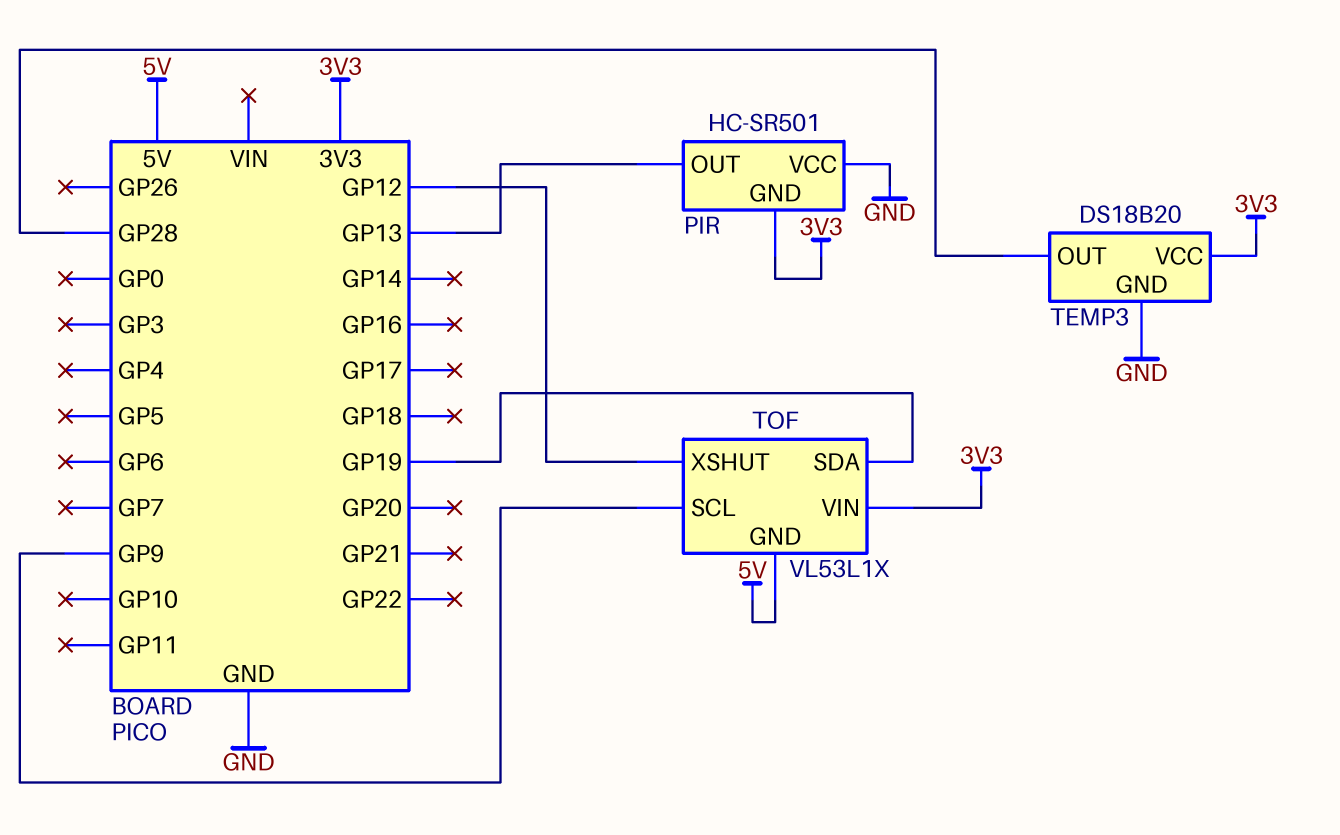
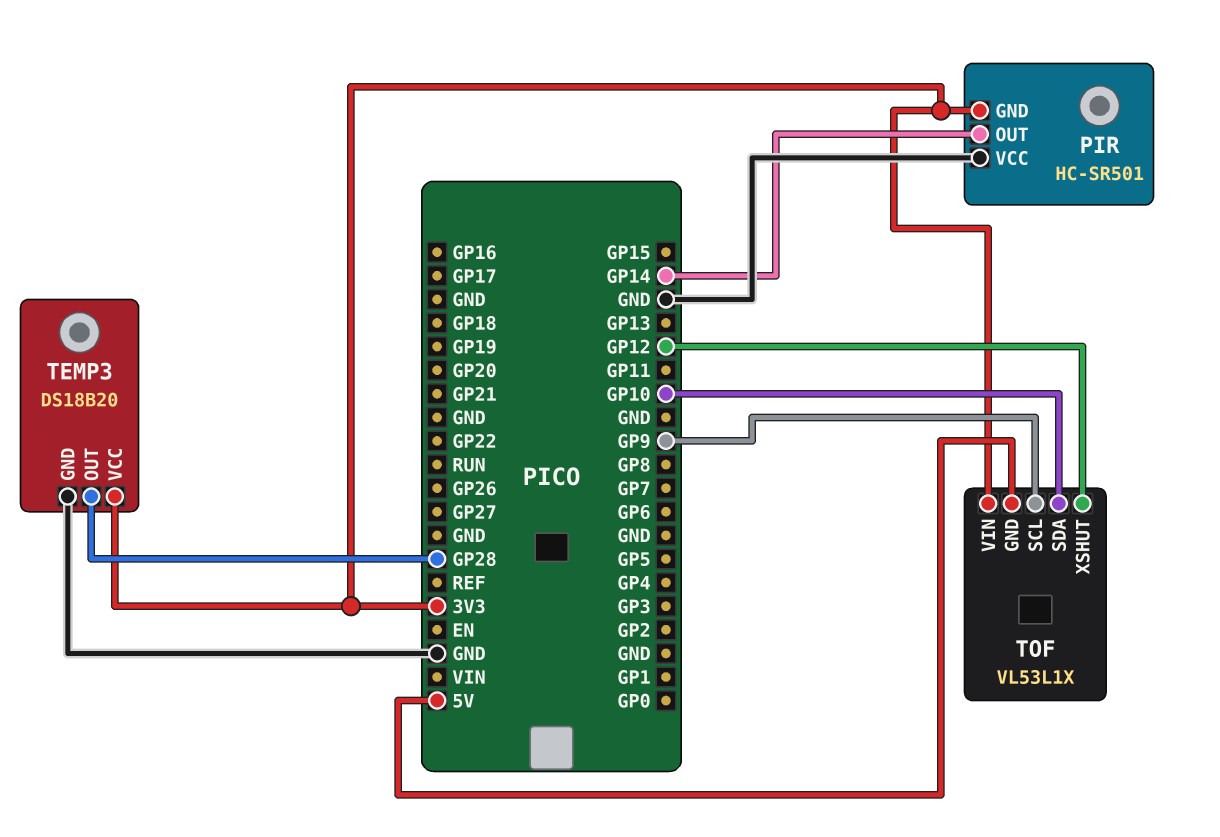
PIR pin OUT: GP13 -> GP14
TOF pin SDA: GP19 -> GP10

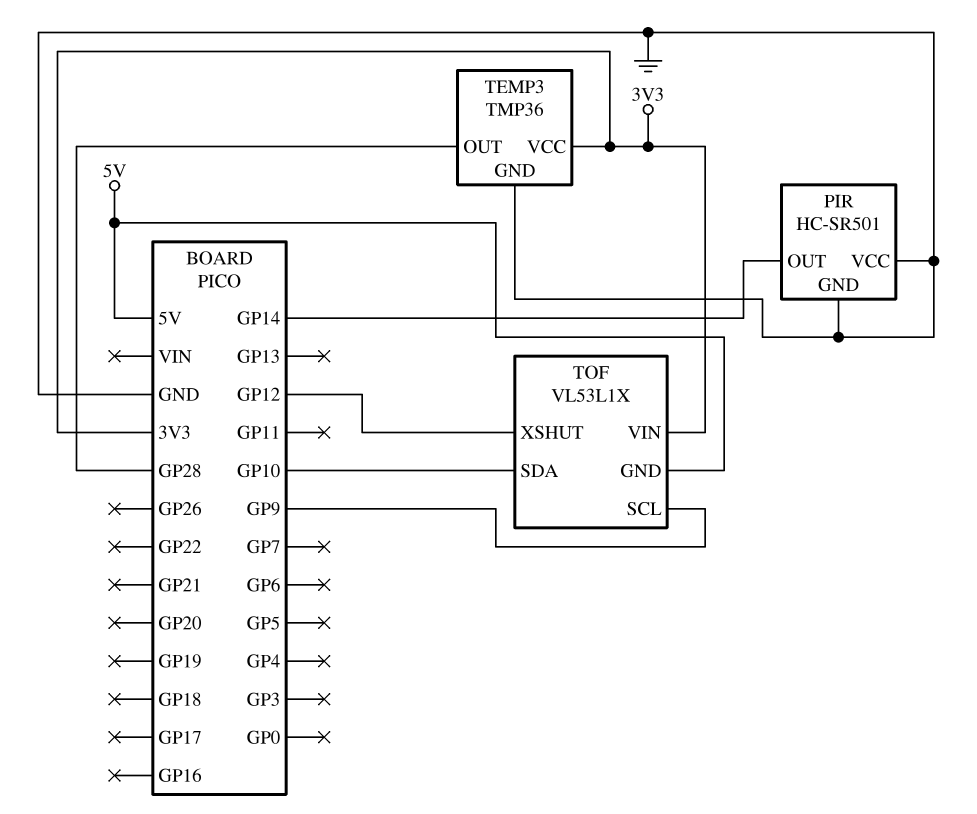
PIR pin GND: 3V3 -> GND
TEMP3: DS18B20 -> TMP36

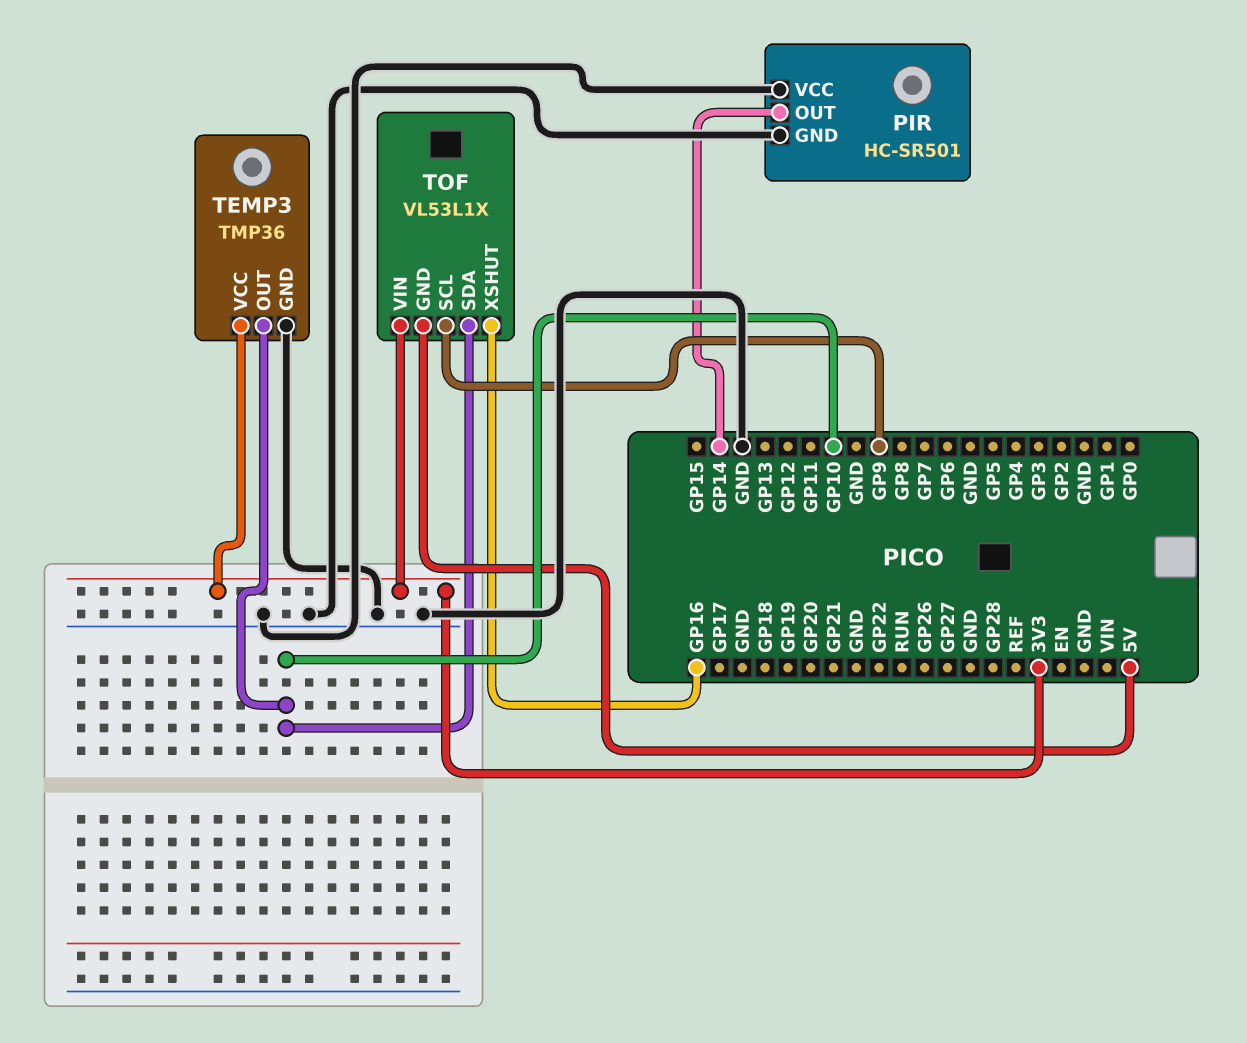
TEMP3 pin OUT: GP28 -> GP10
TOF pin XSHUT: GP12 -> GP16

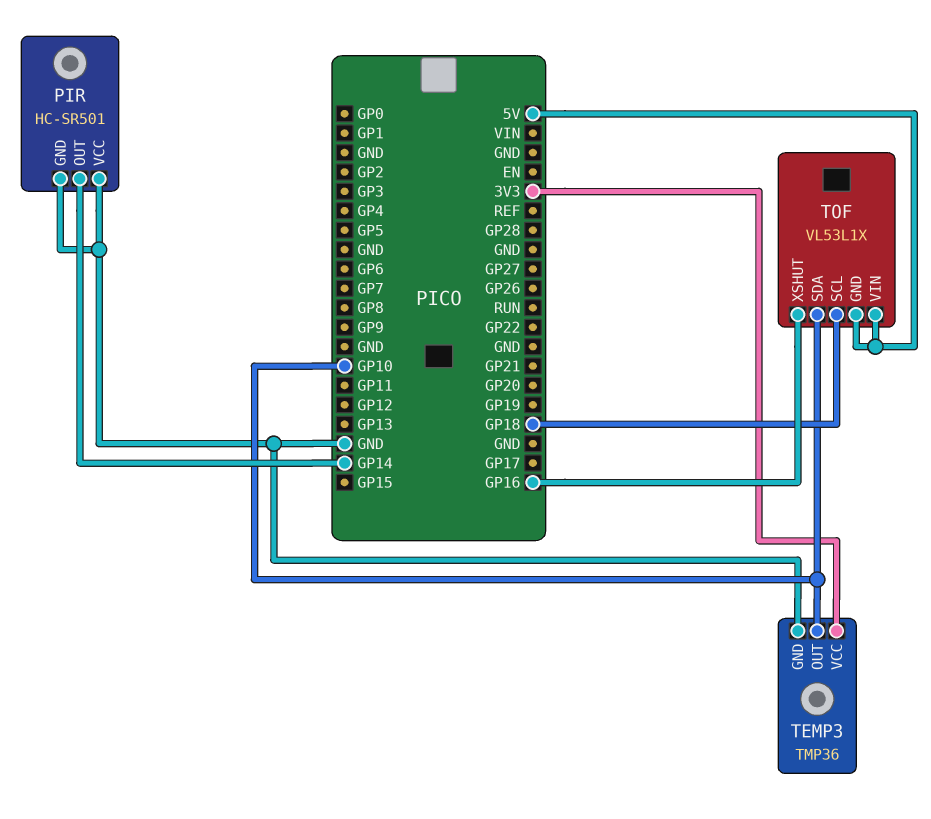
TOF pin SCL: GP9 -> GP18
TOF pin VIN: 3V3 -> 5V

